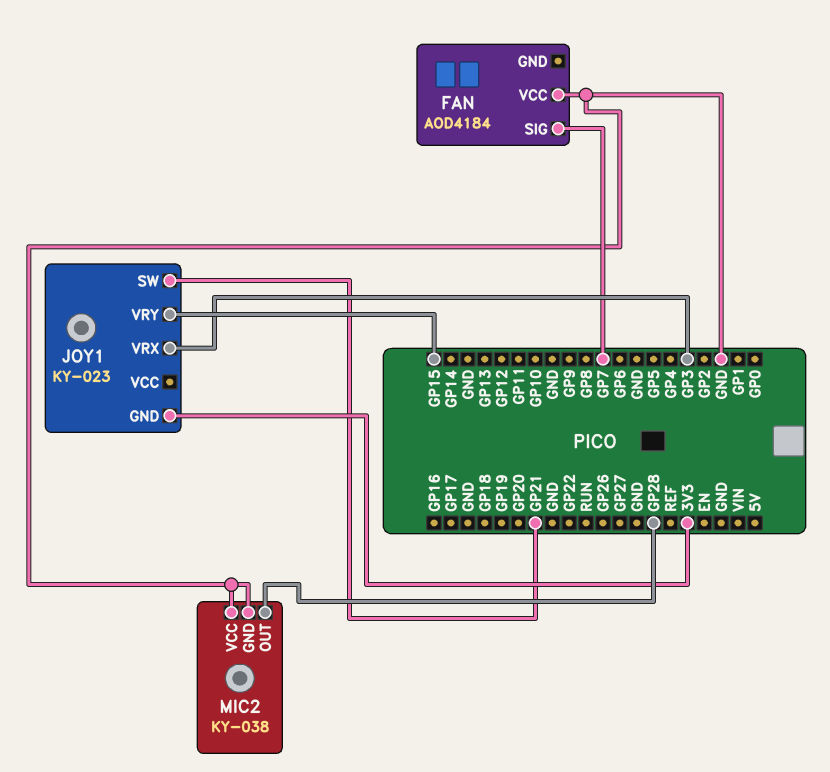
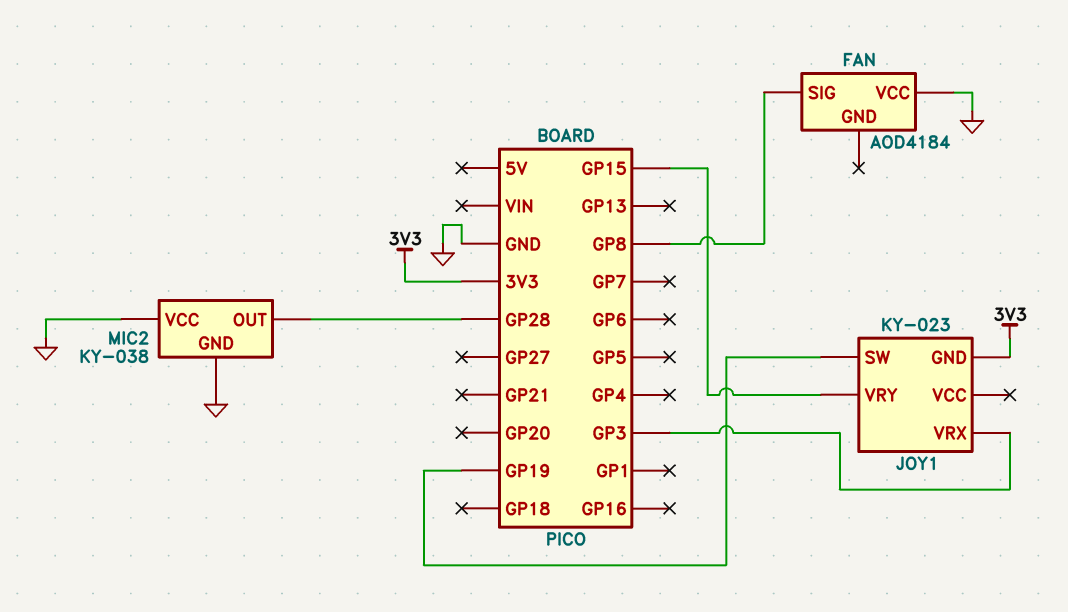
FAN pin SIG: GP7 -> GP8
JOY1 pin SW: GP21 -> GP19

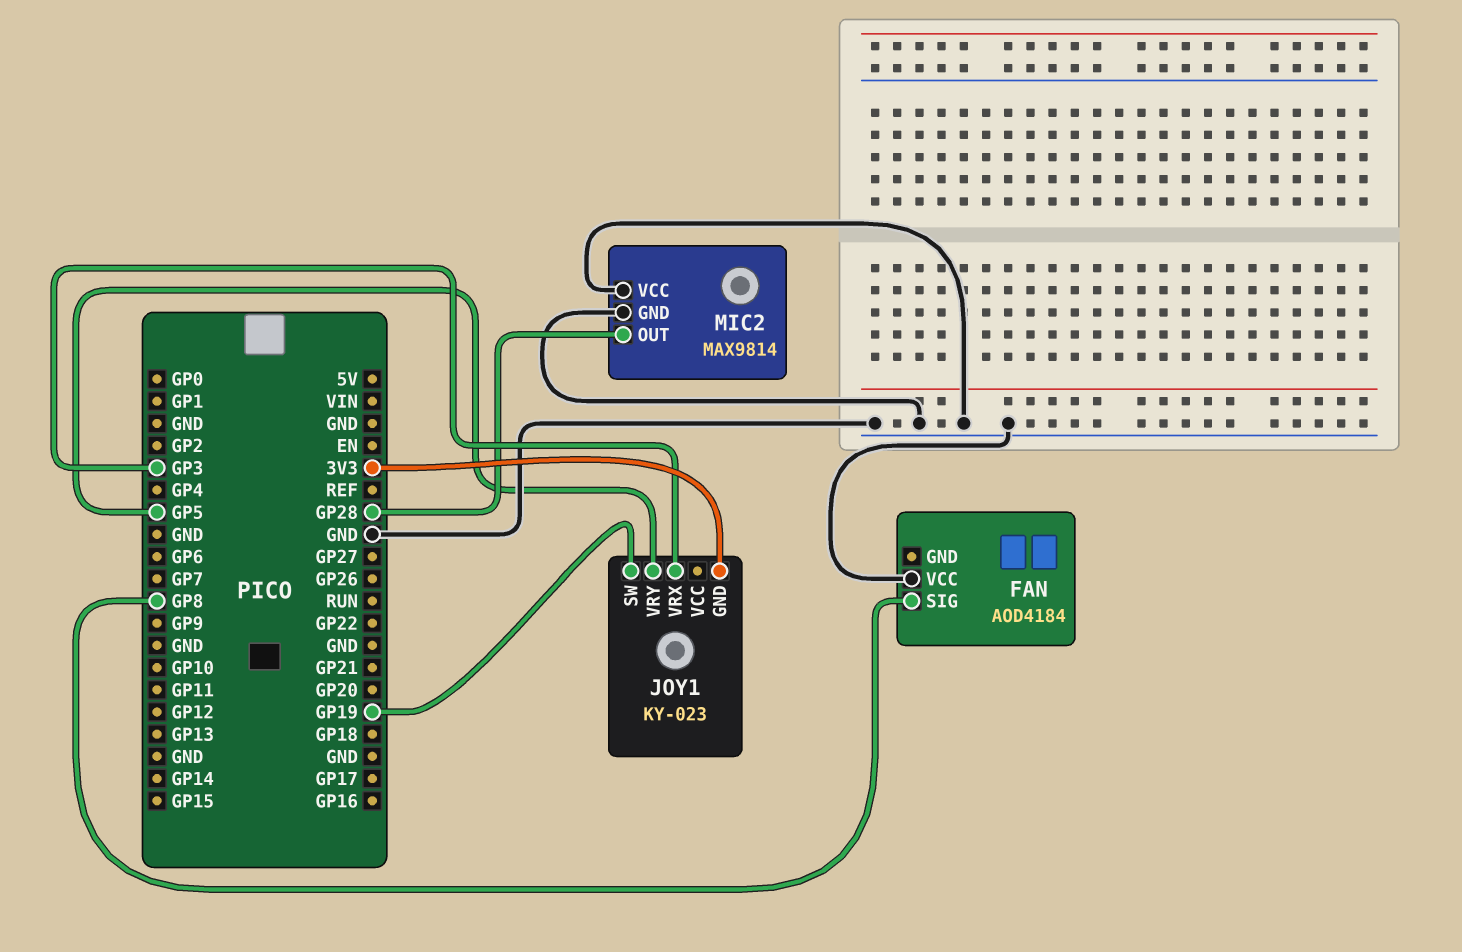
JOY1 pin VRY: GP15 -> GP5
MIC2: KY-038 -> MAX9814

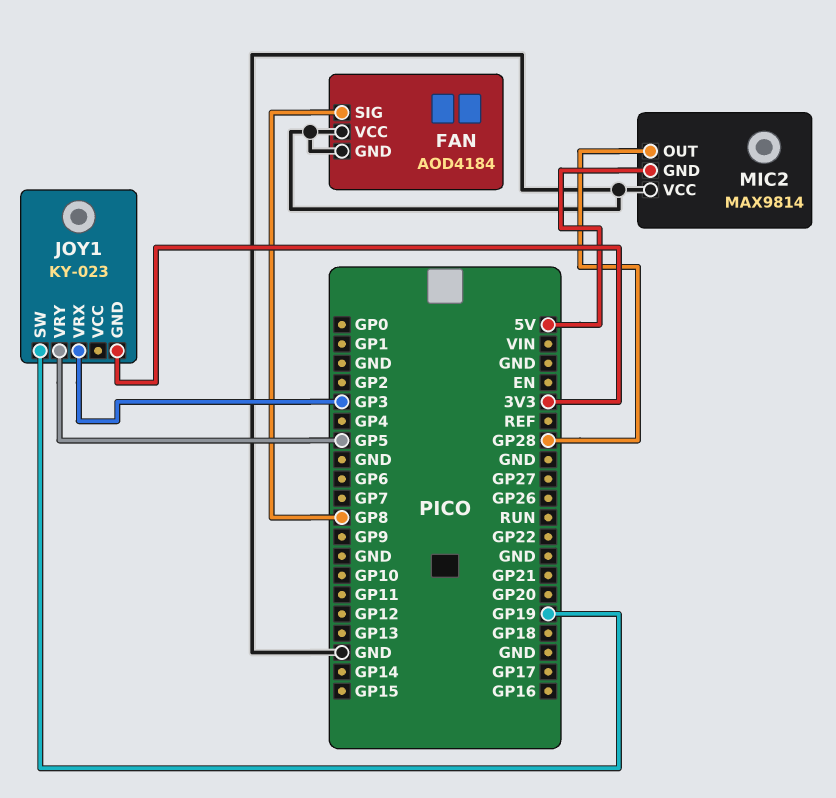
FAN pin GND: none -> GND
MIC2 pin GND: GND -> 5V

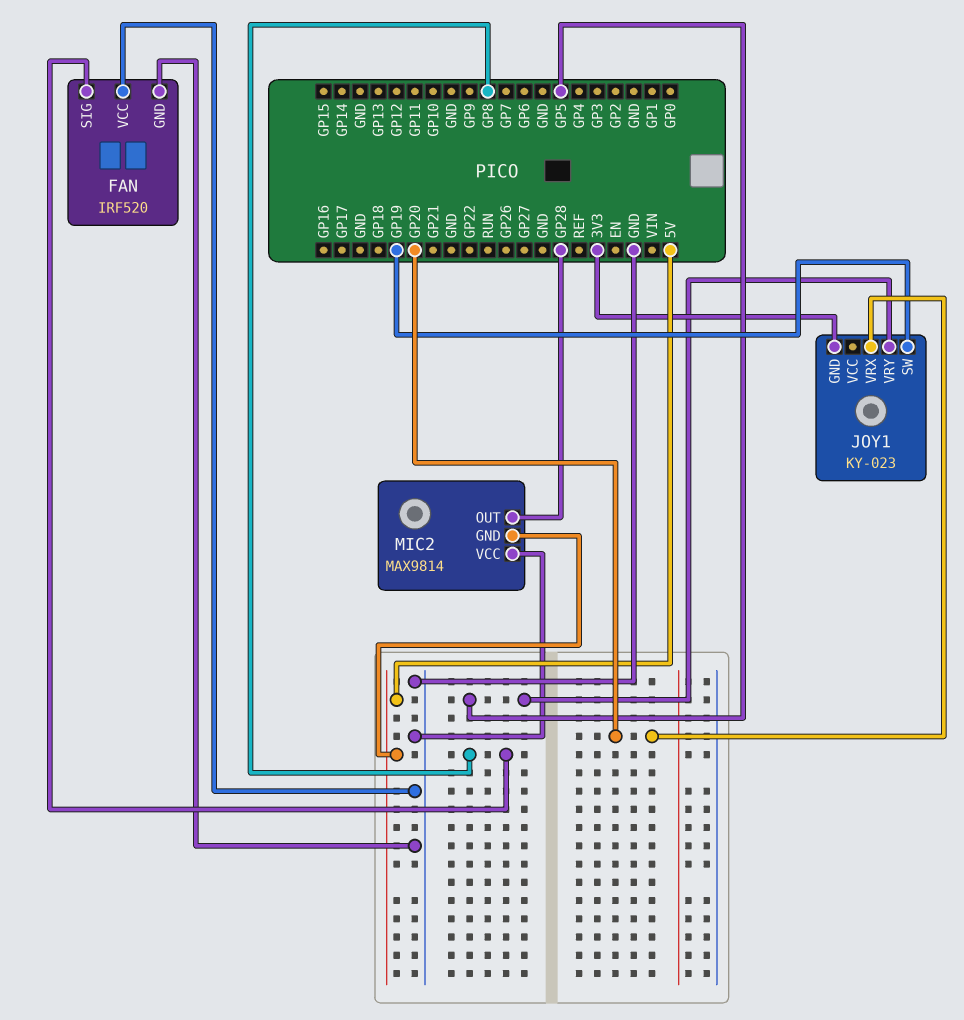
FAN: AOD4184 -> IRF520
JOY1 pin VRX: GP3 -> GP20

